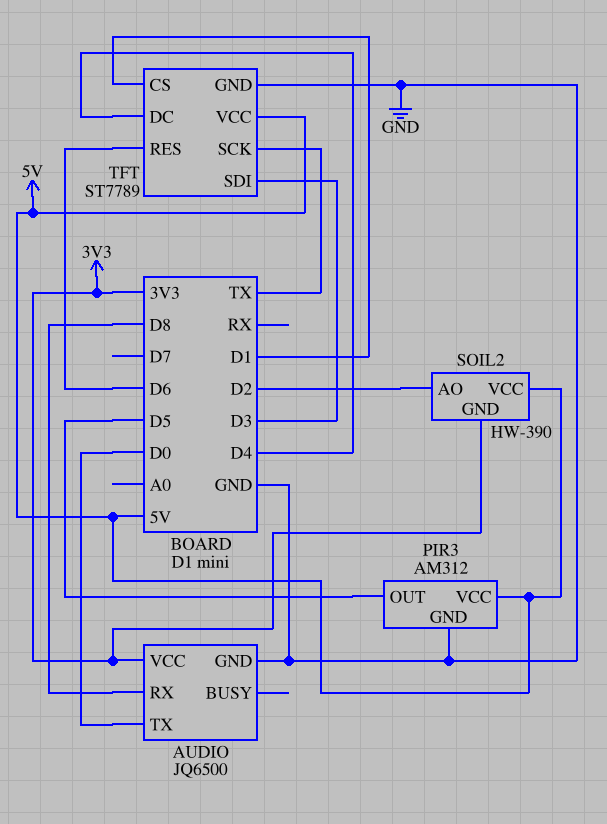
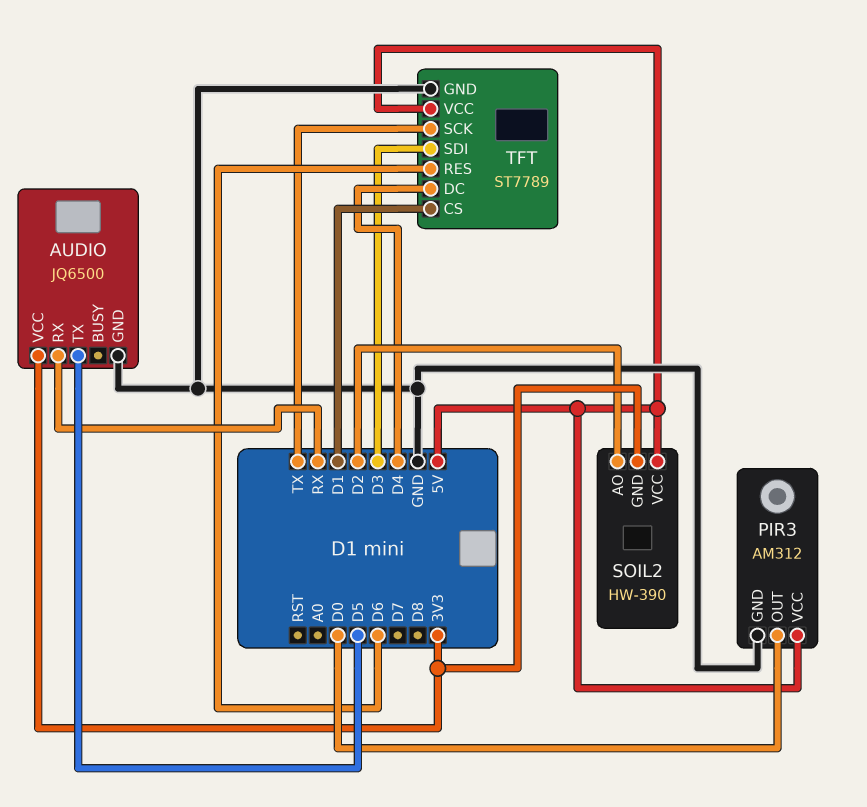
AUDIO pin RX: D8 -> RX
AUDIO pin TX: D0 -> D5
PIR3 pin OUT: D5 -> D0

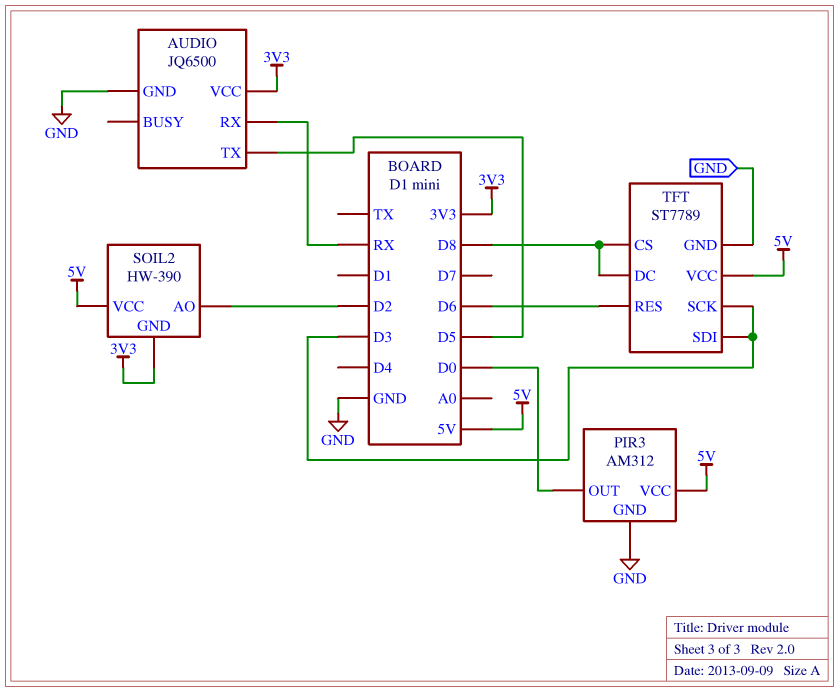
TFT pin CS: D1 -> D8
TFT pin DC: D4 -> D8
TFT pin SCK: TX -> D3

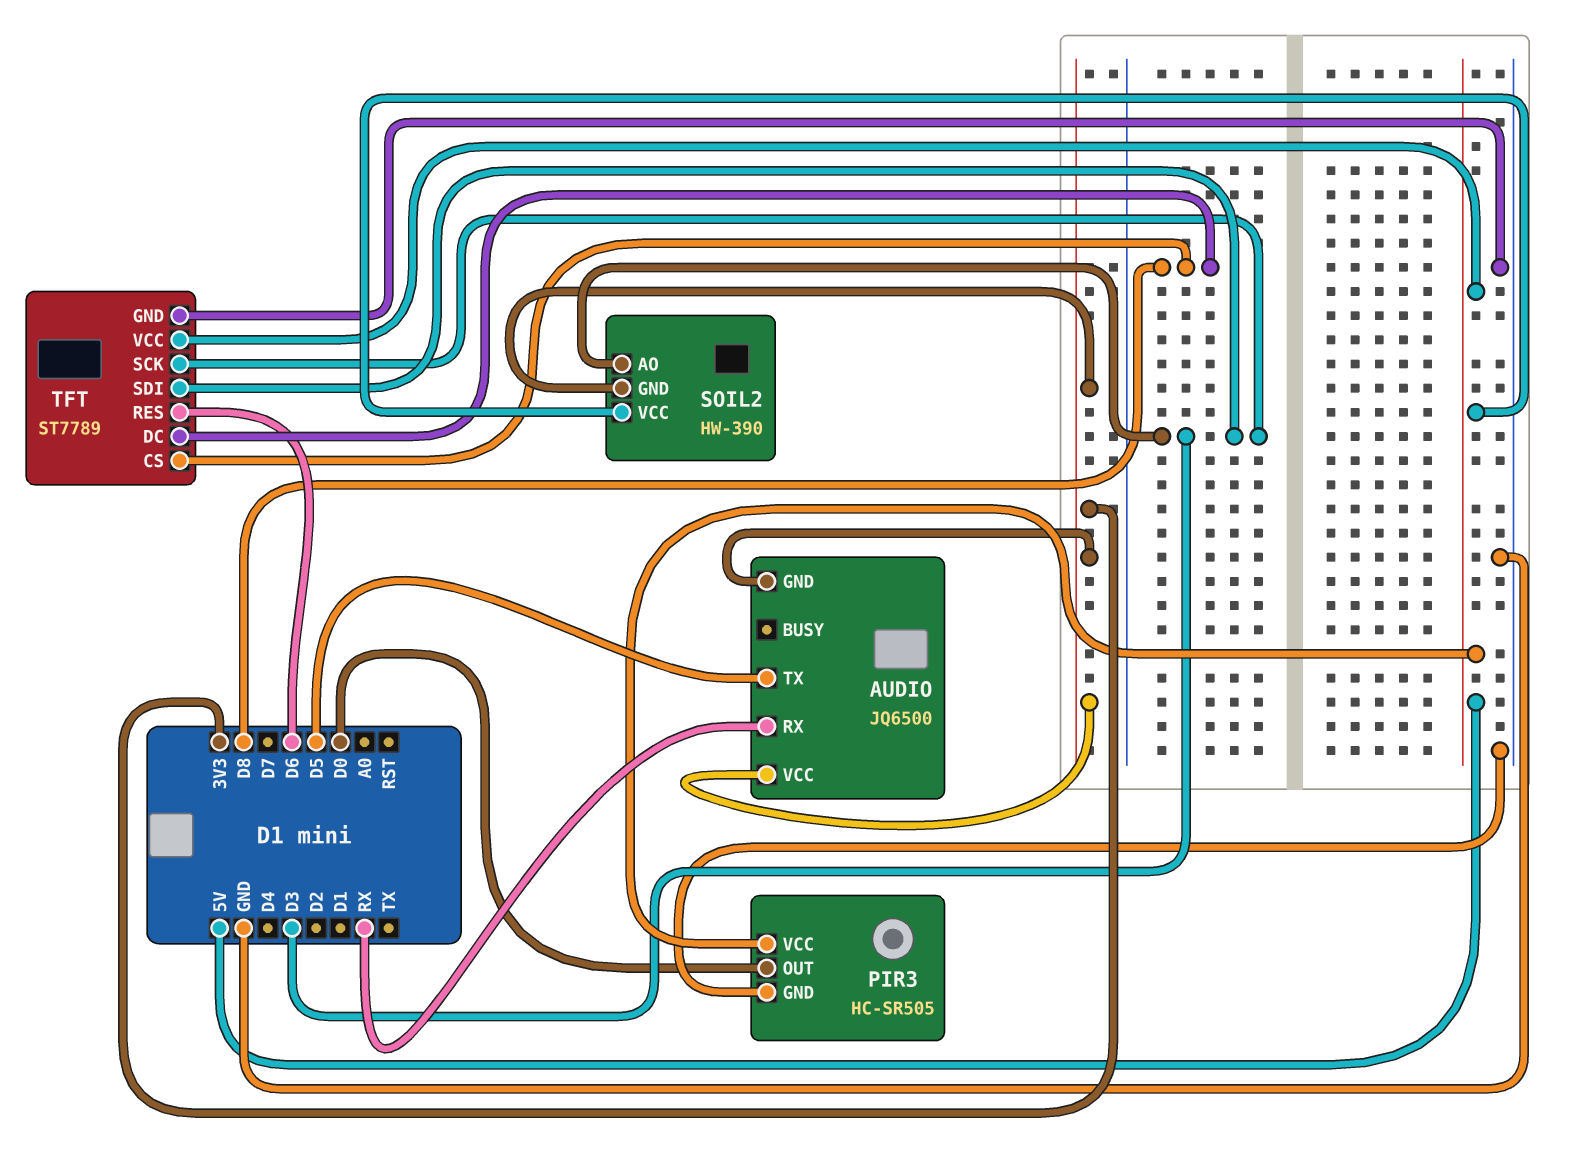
AUDIO pin GND: GND -> 3V3
PIR3: AM312 -> HC-SR505
SOIL2 pin AO: D2 -> D3

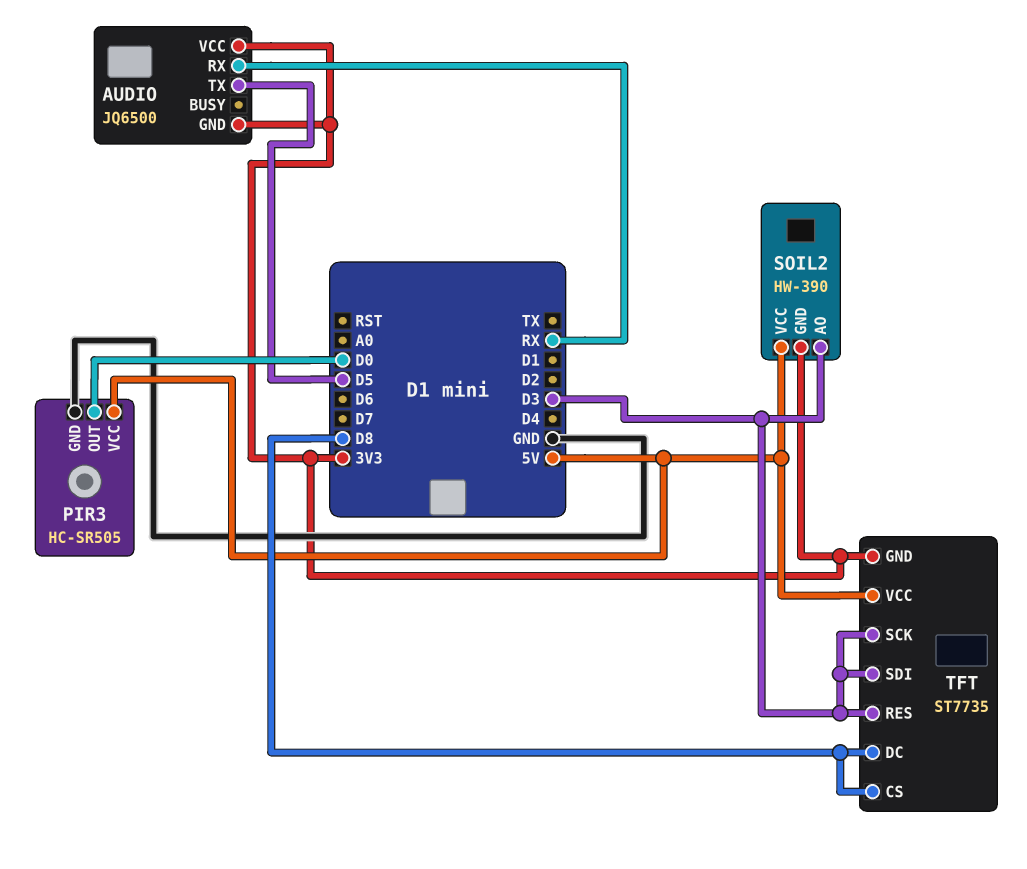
TFT: ST7789 -> ST7735
TFT pin GND: GND -> 3V3
TFT pin RES: D6 -> D3

